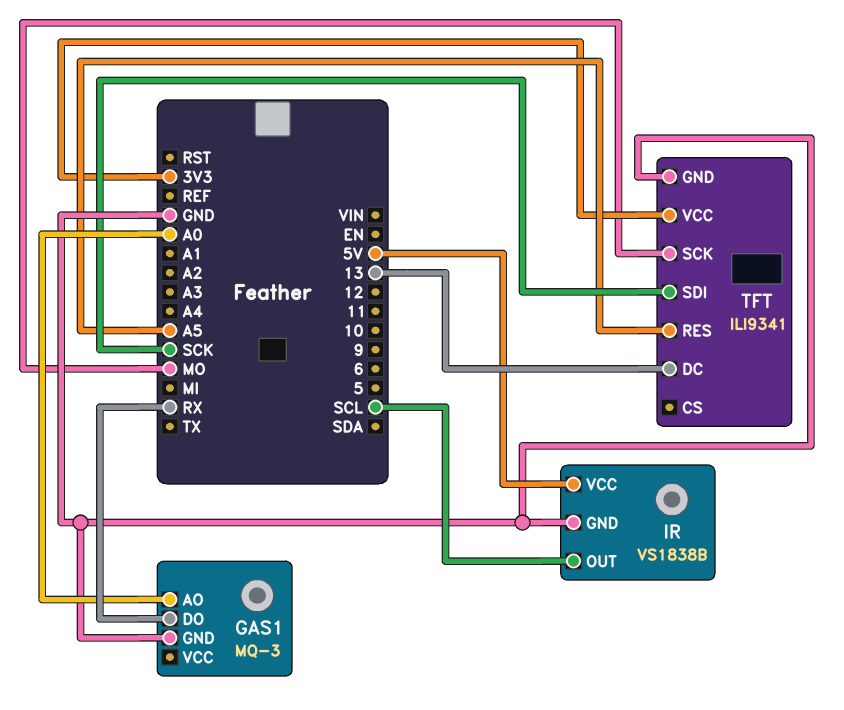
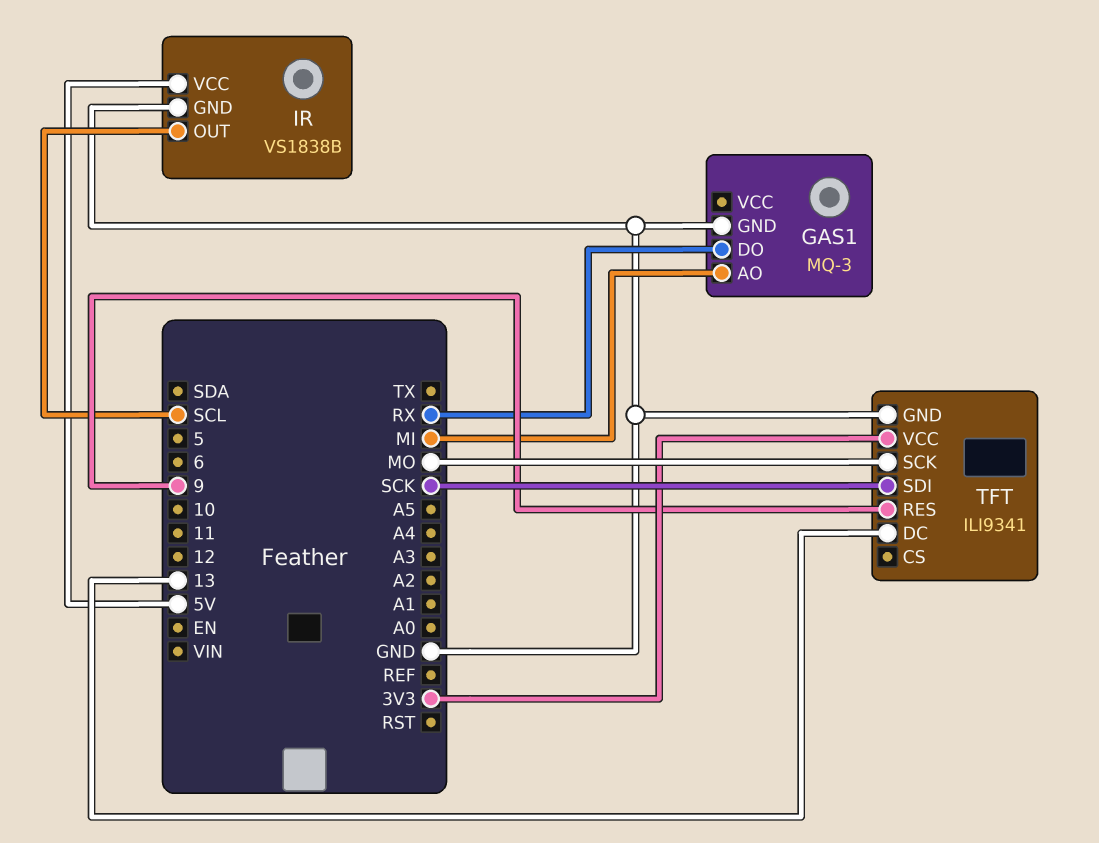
GAS1 pin AO: A0 -> MI
TFT pin RES: A5 -> 9

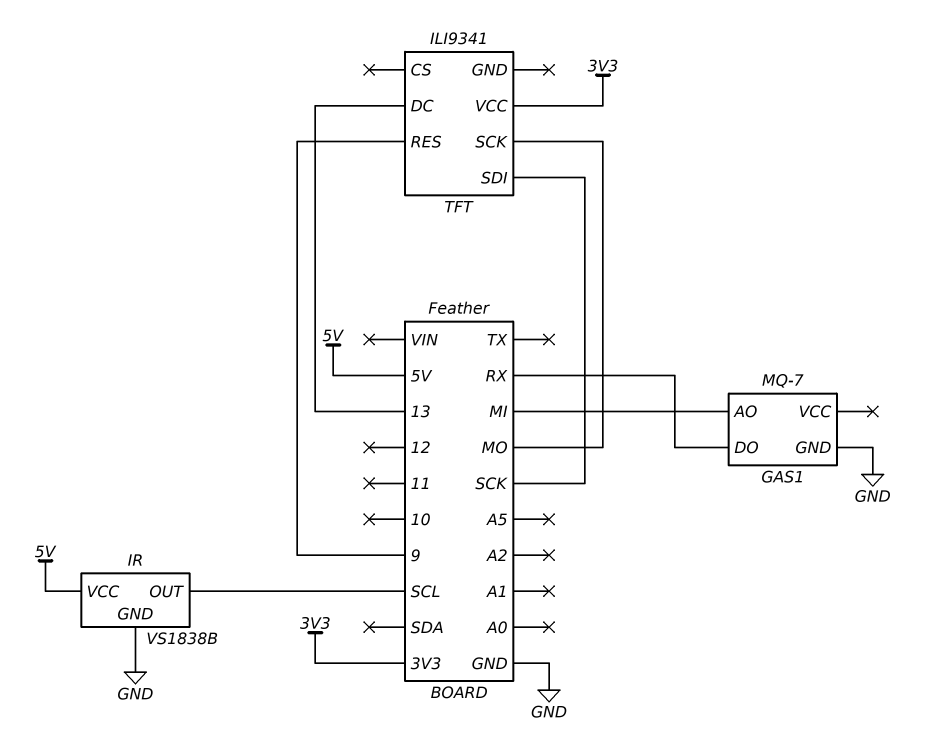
GAS1: MQ-3 -> MQ-7
TFT pin GND: GND -> none

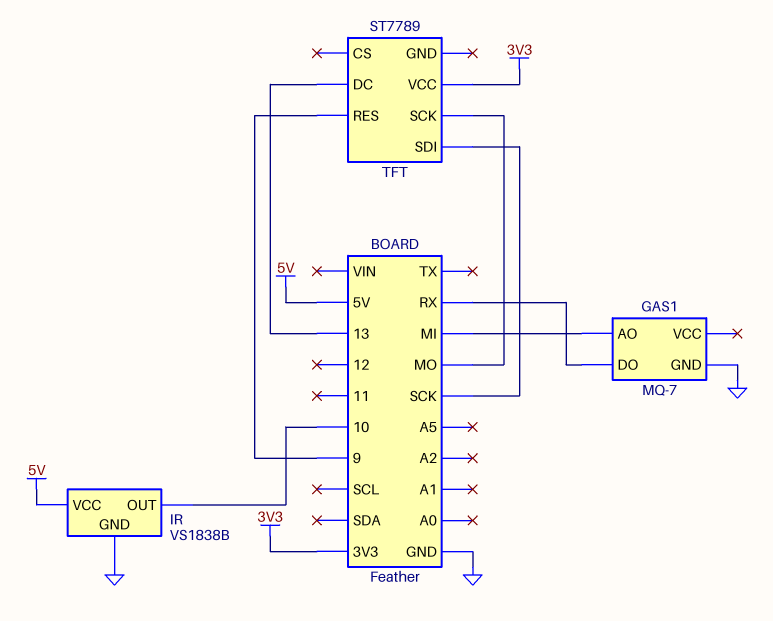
IR pin OUT: SCL -> 10
TFT: ILI9341 -> ST7789

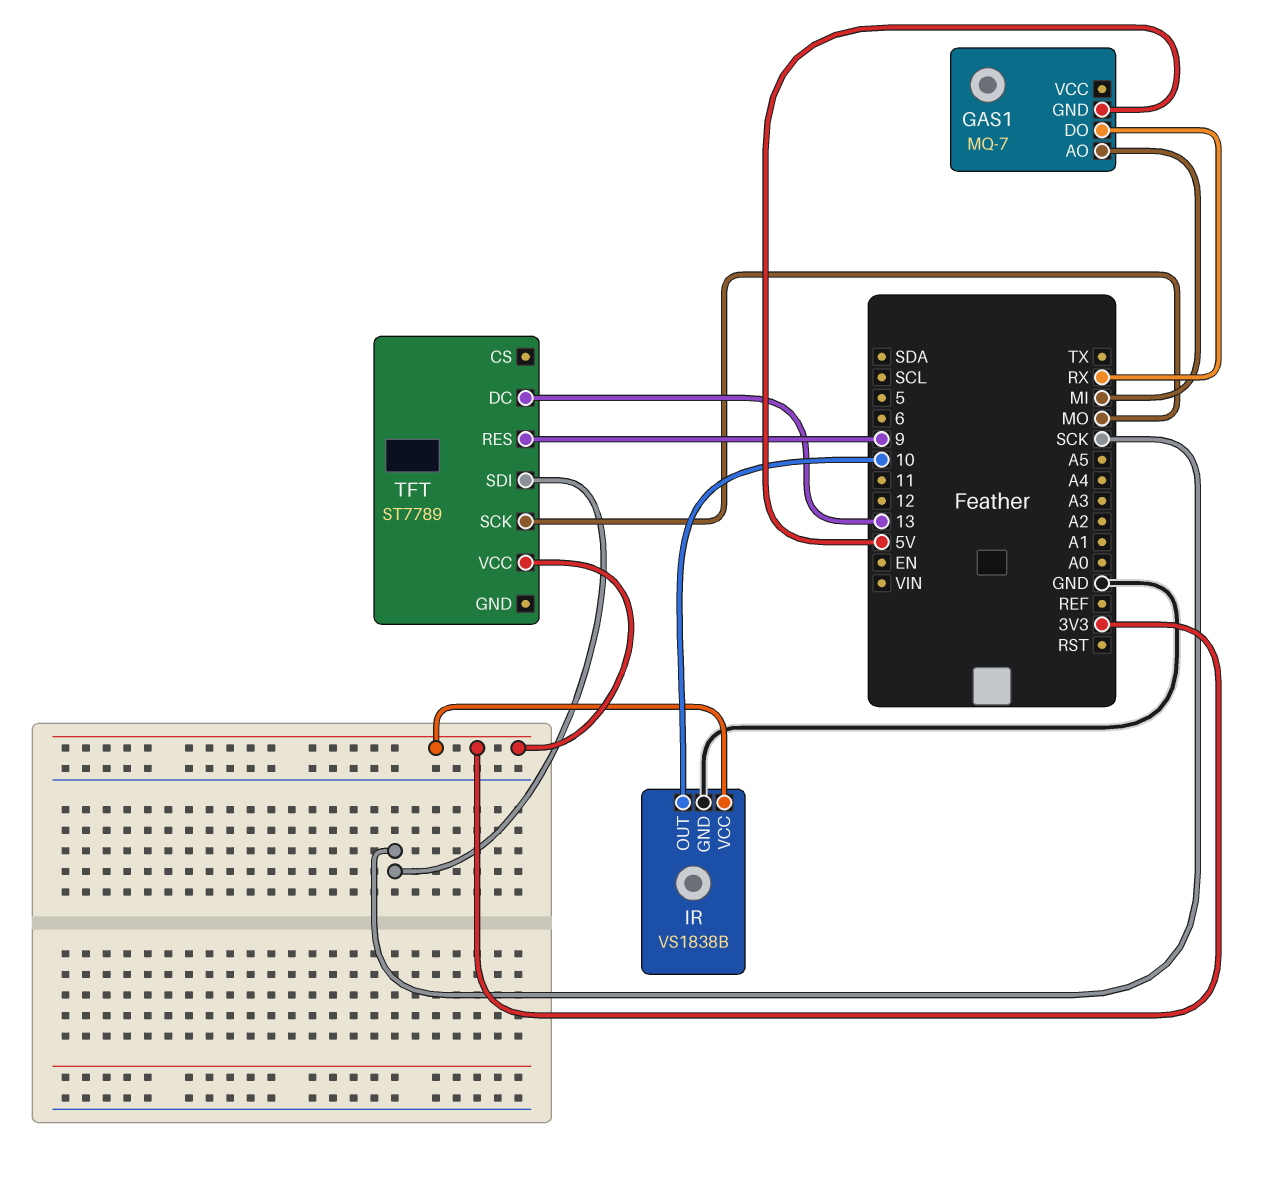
GAS1 pin GND: GND -> 5V
IR pin VCC: 5V -> 3V3

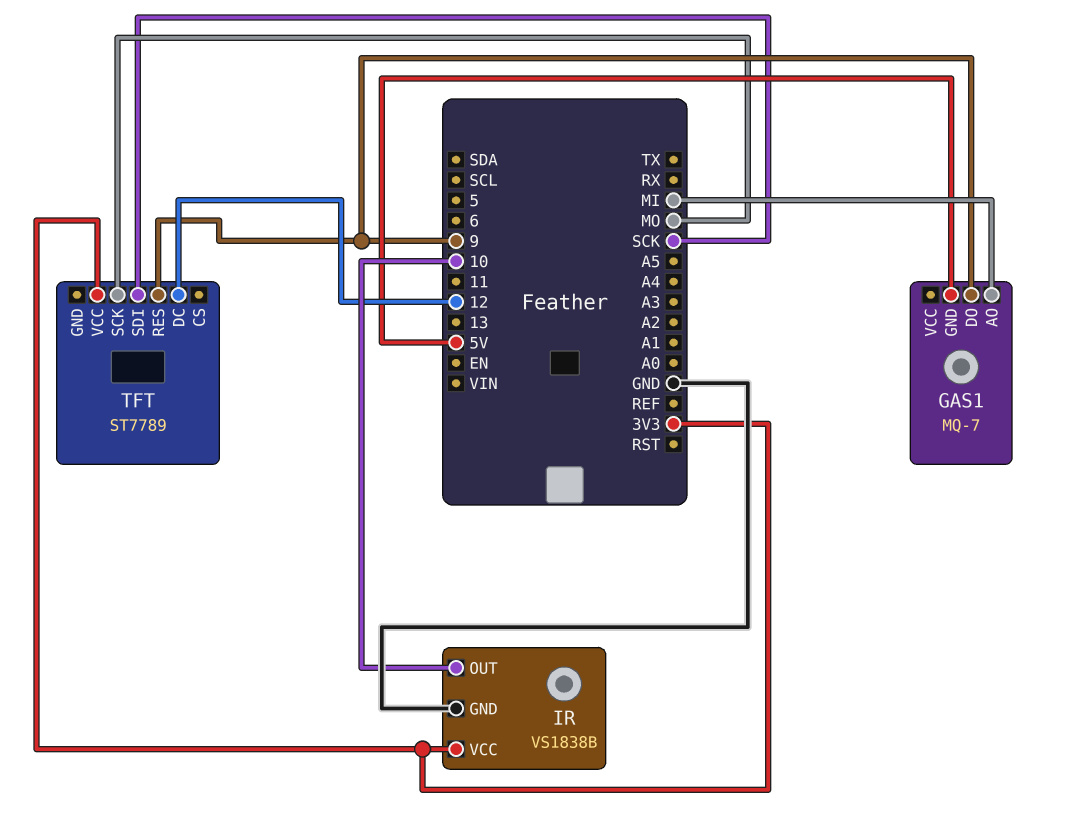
GAS1 pin DO: RX -> 9
TFT pin DC: 13 -> 12

